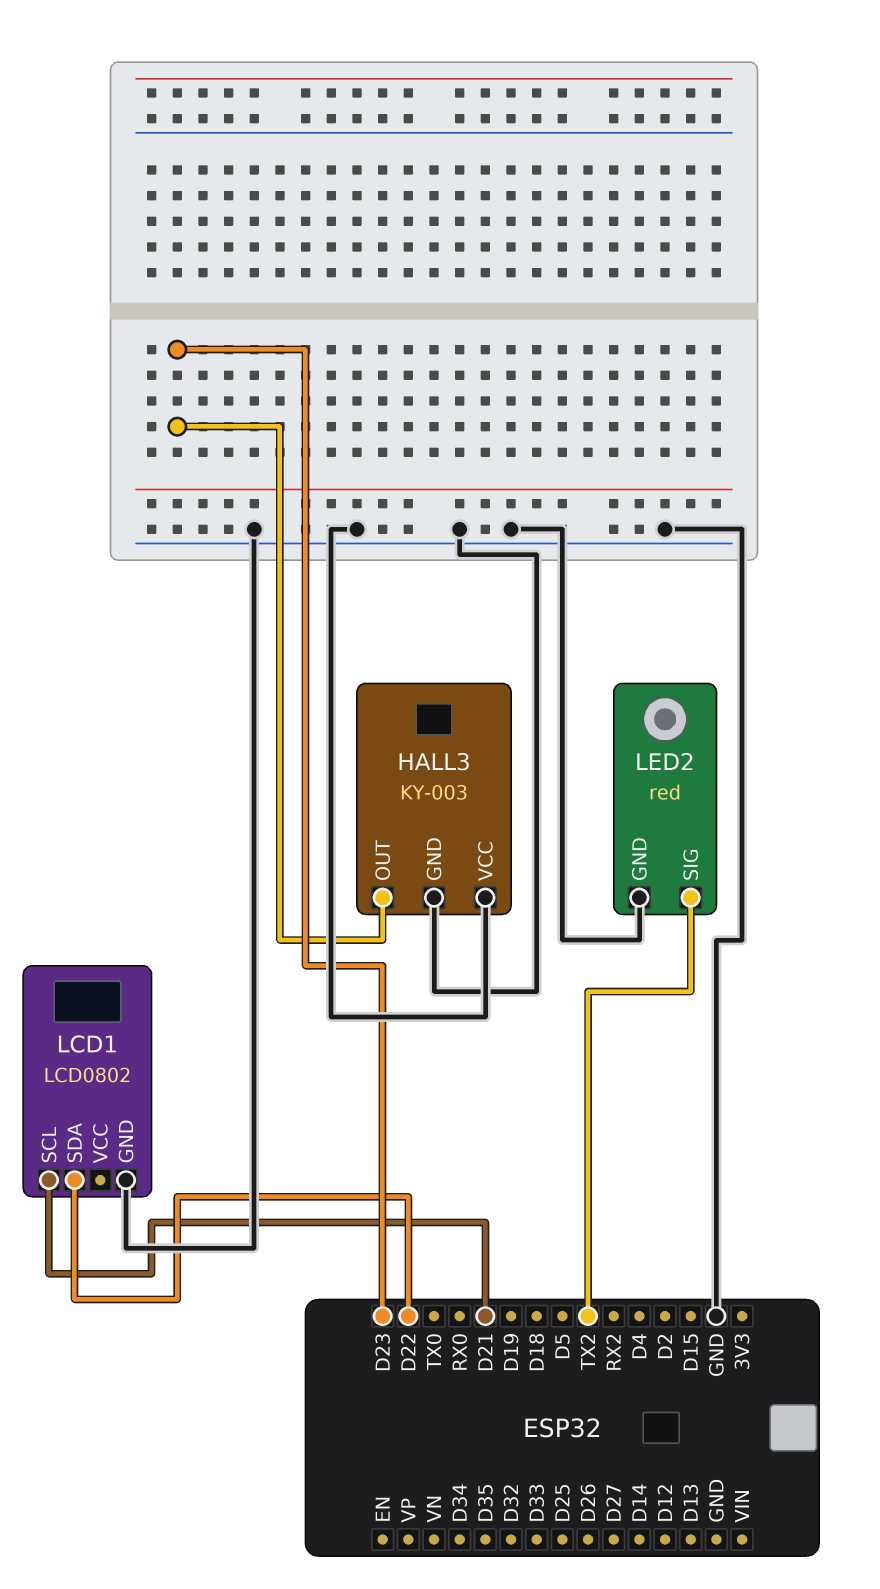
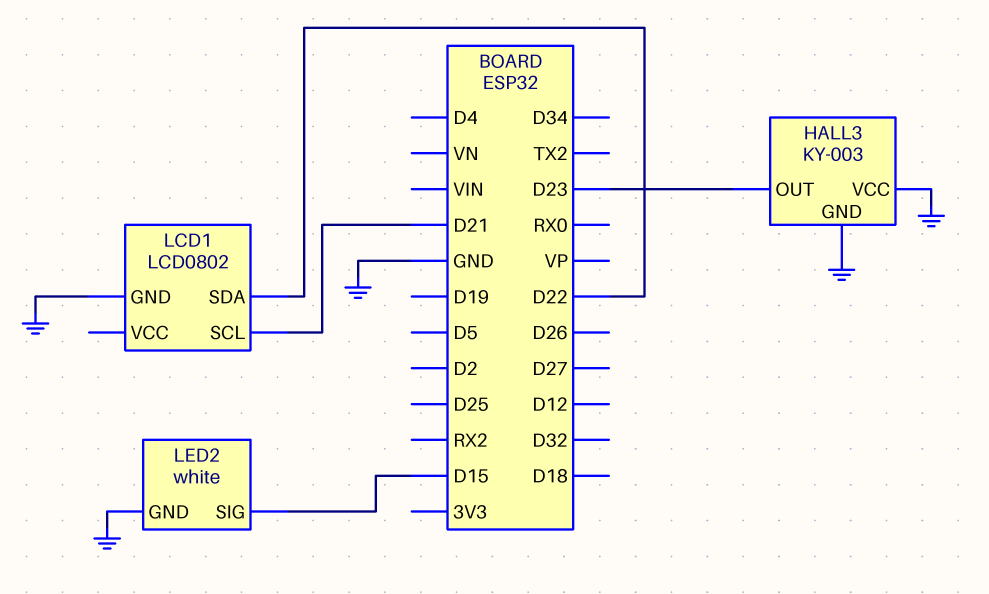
LED2: red -> white
LED2 pin SIG: TX2 -> D15

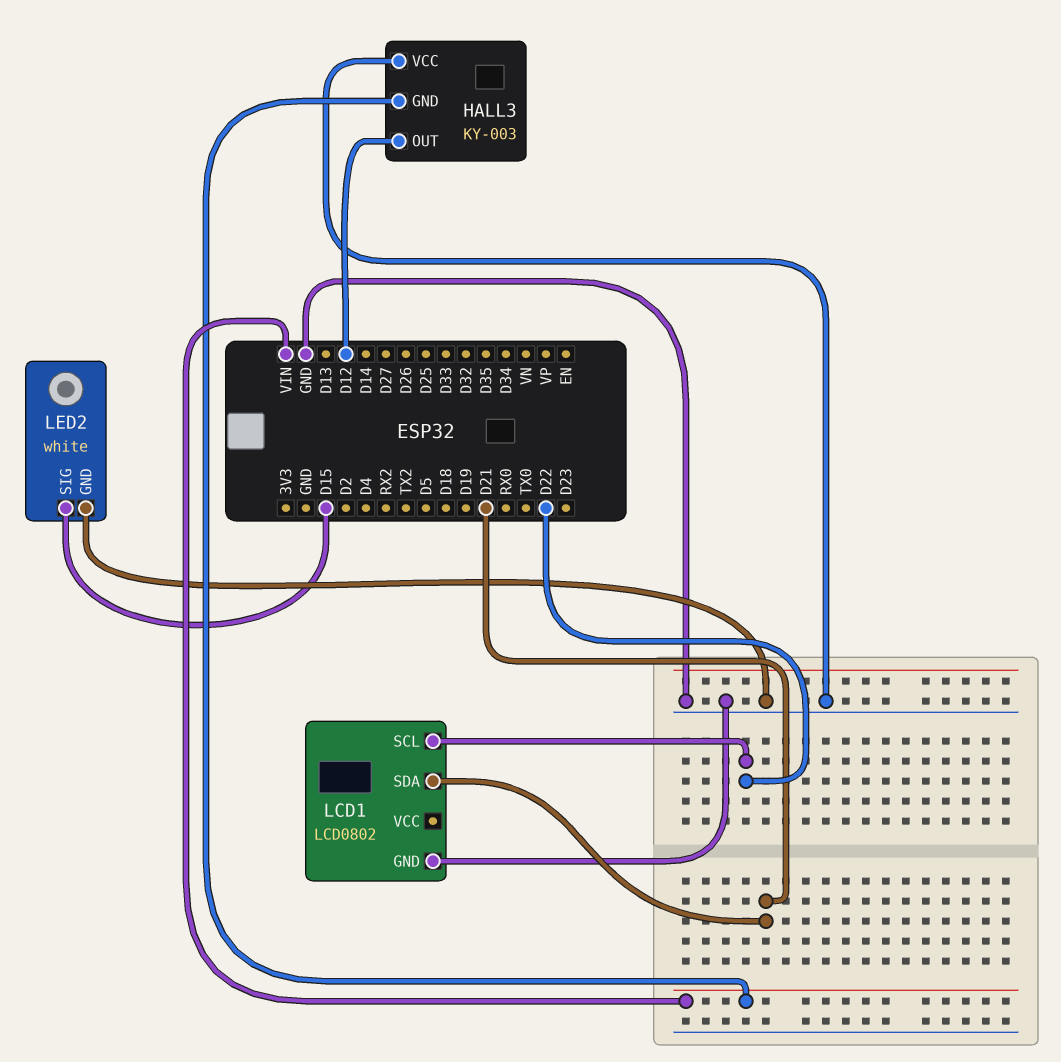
HALL3 pin GND: GND -> VIN
HALL3 pin OUT: D23 -> D12
LCD1 pin SCL: D21 -> D22
LCD1 pin SDA: D22 -> D21

